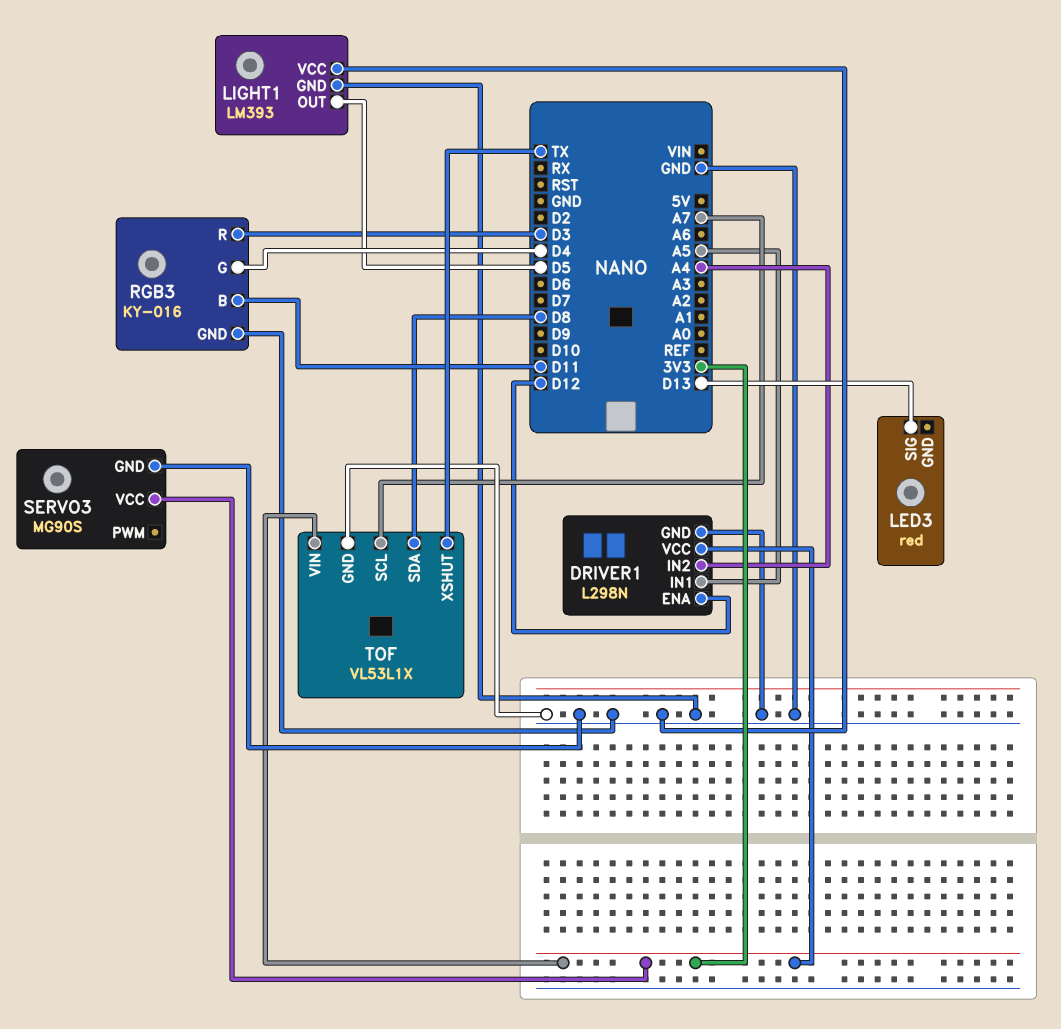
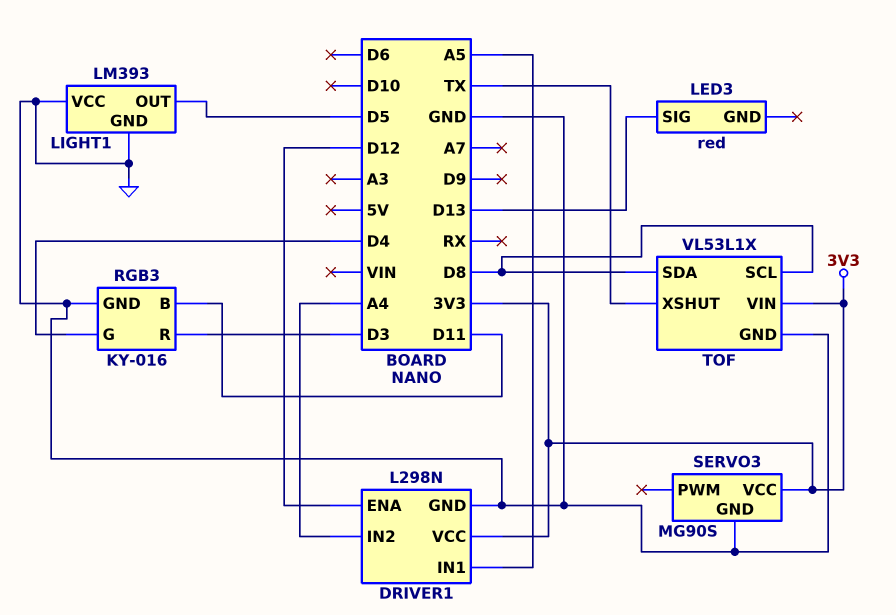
TOF pin SCL: A7 -> D8

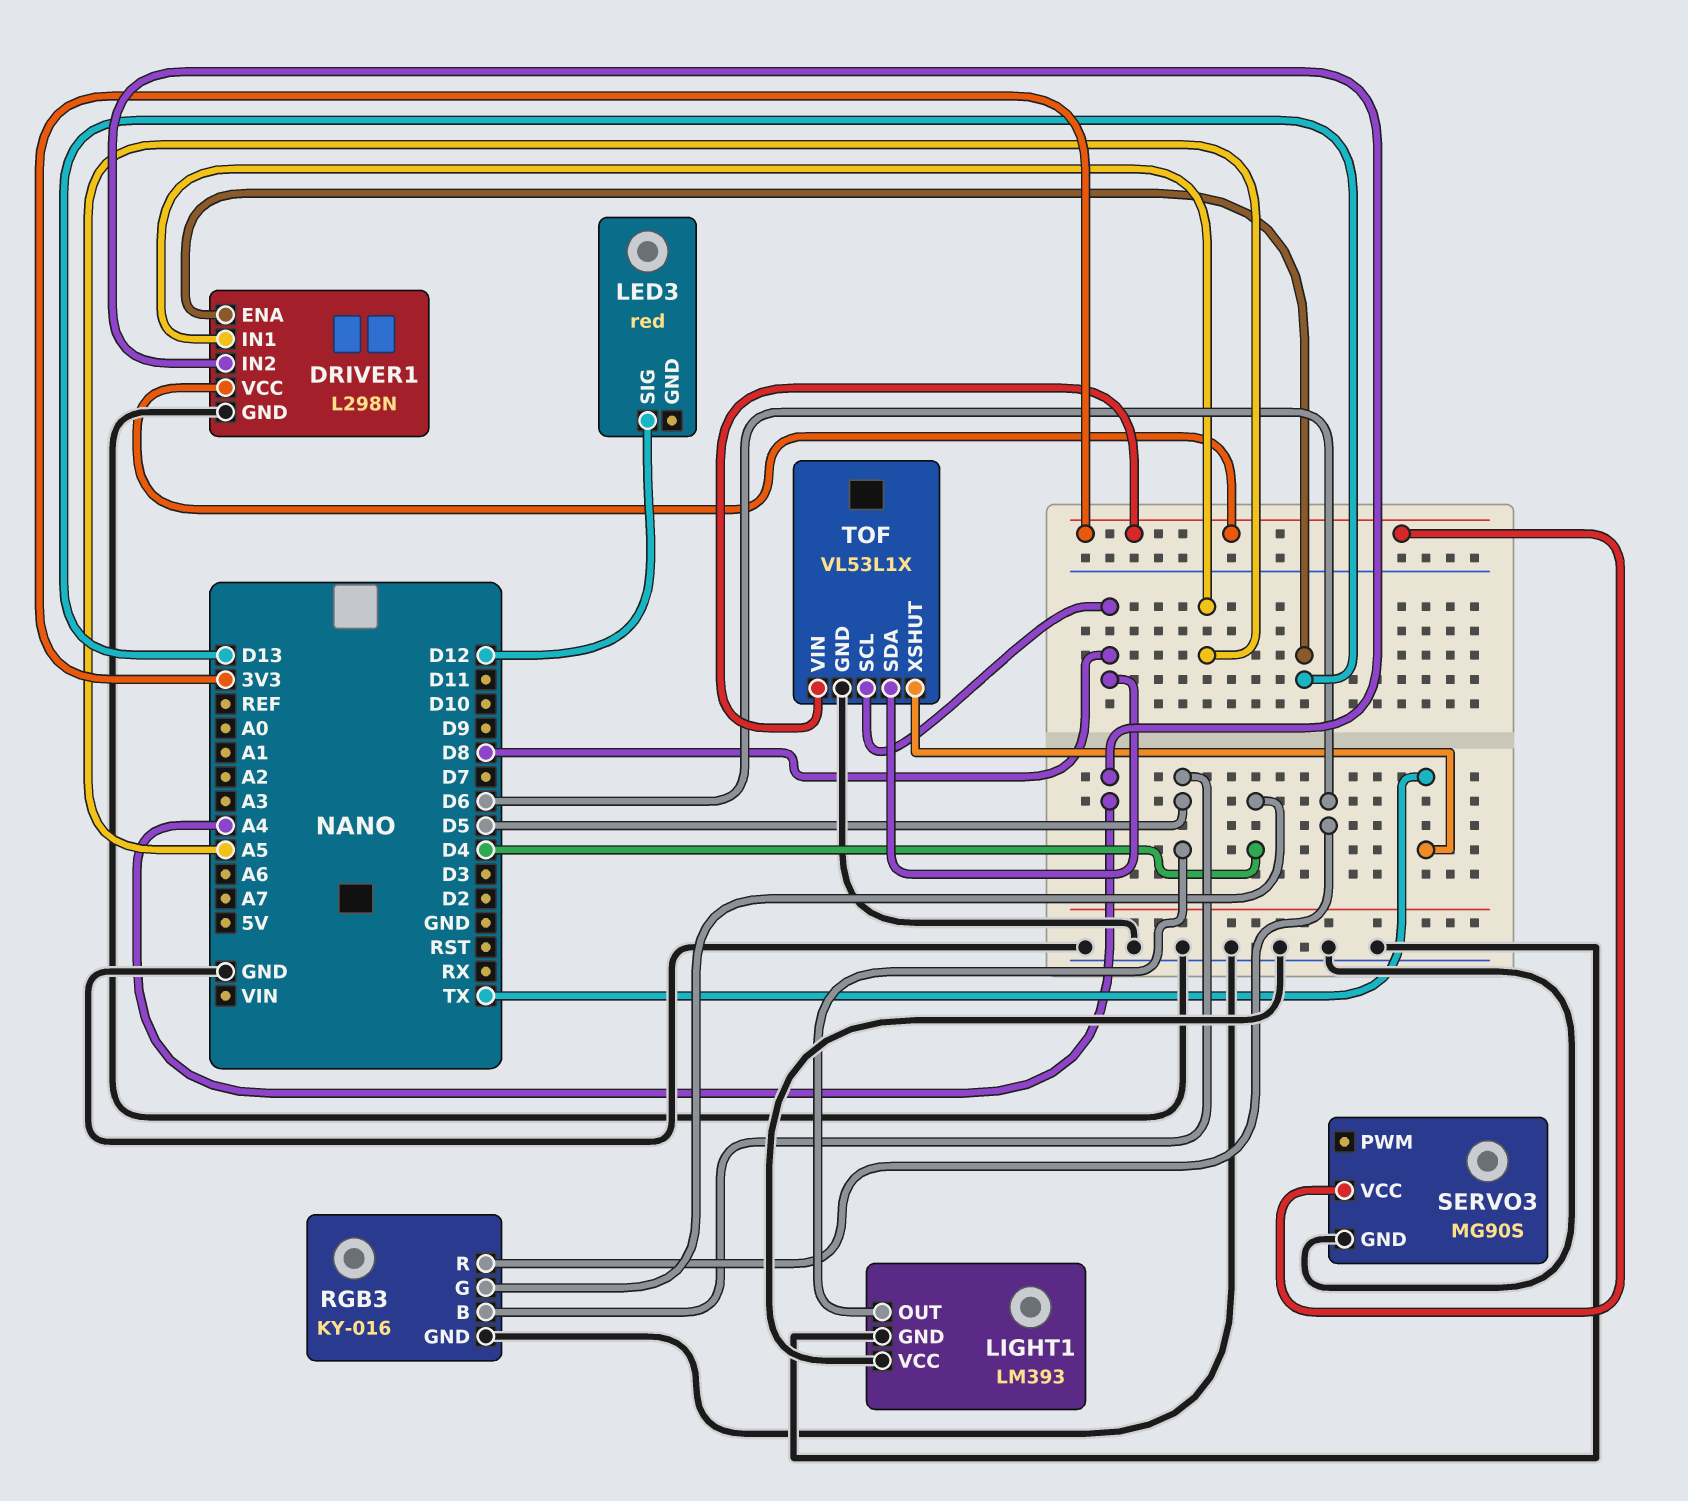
DRIVER1 pin ENA: D12 -> D13
LED3 pin SIG: D13 -> D12
RGB3 pin B: D11 -> D5
RGB3 pin R: D3 -> D6

